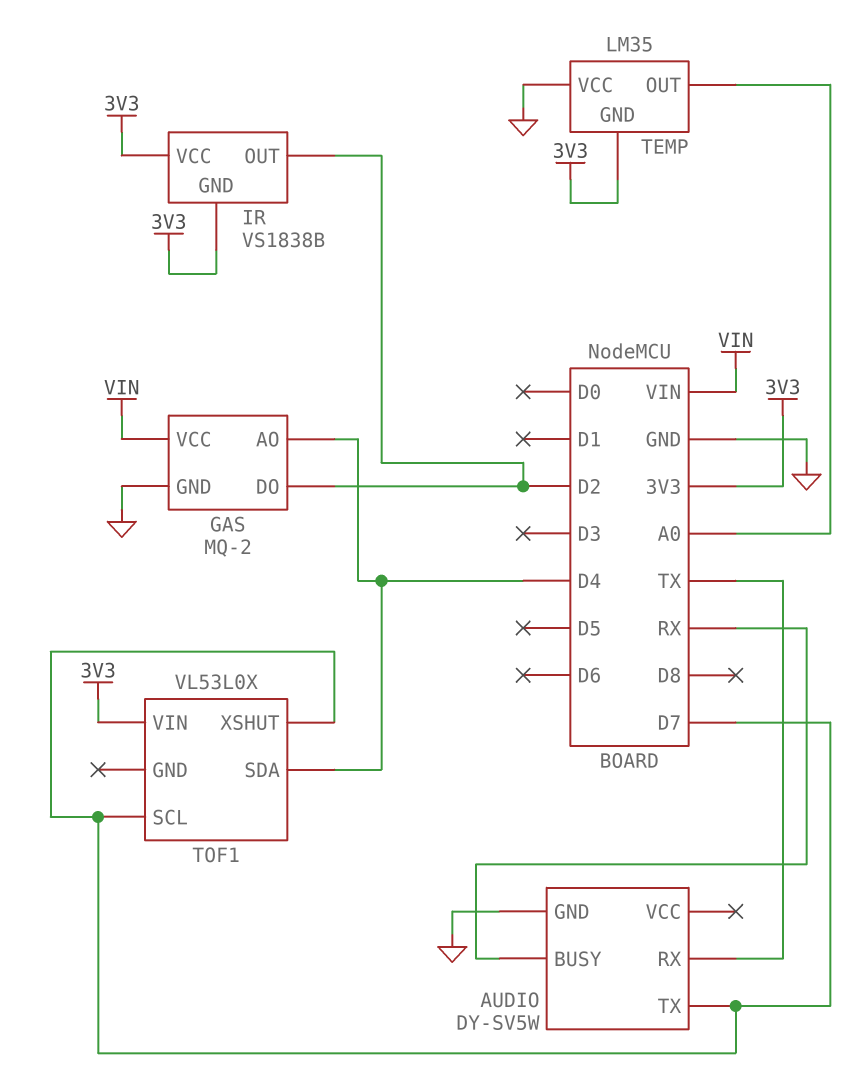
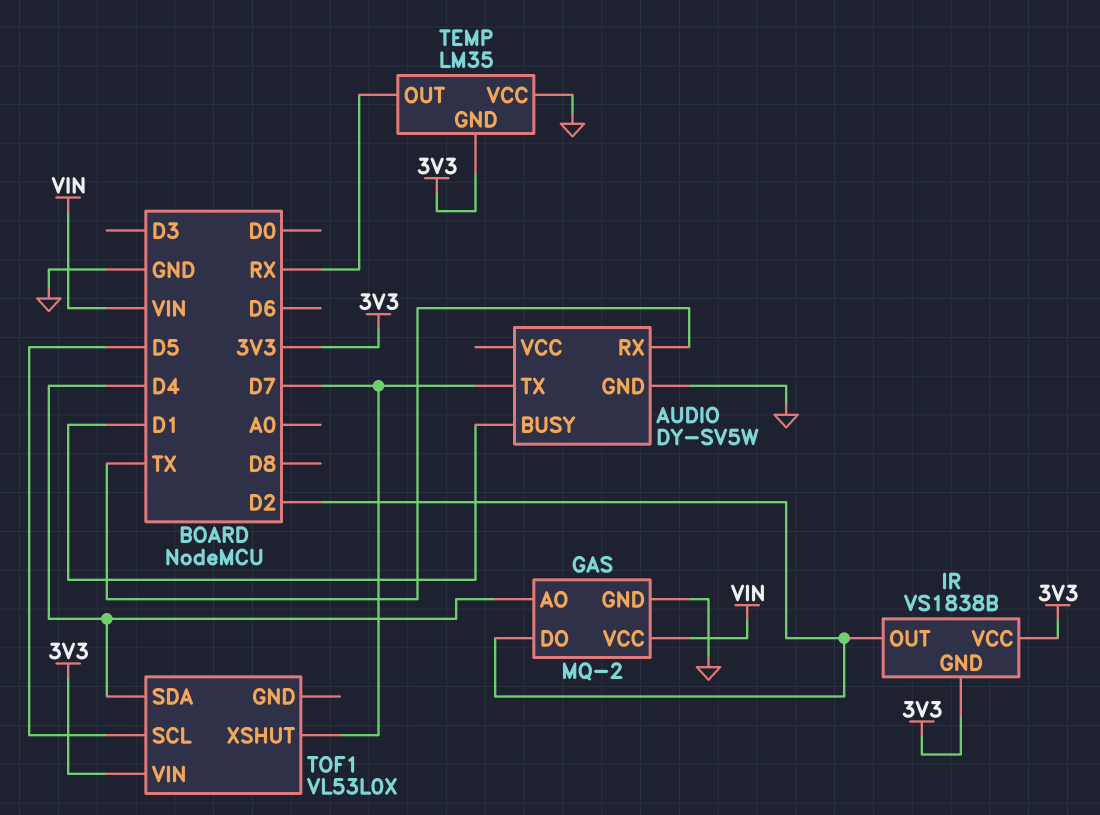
AUDIO pin BUSY: RX -> D1
TEMP pin OUT: A0 -> RX
TOF1 pin SCL: D7 -> D5

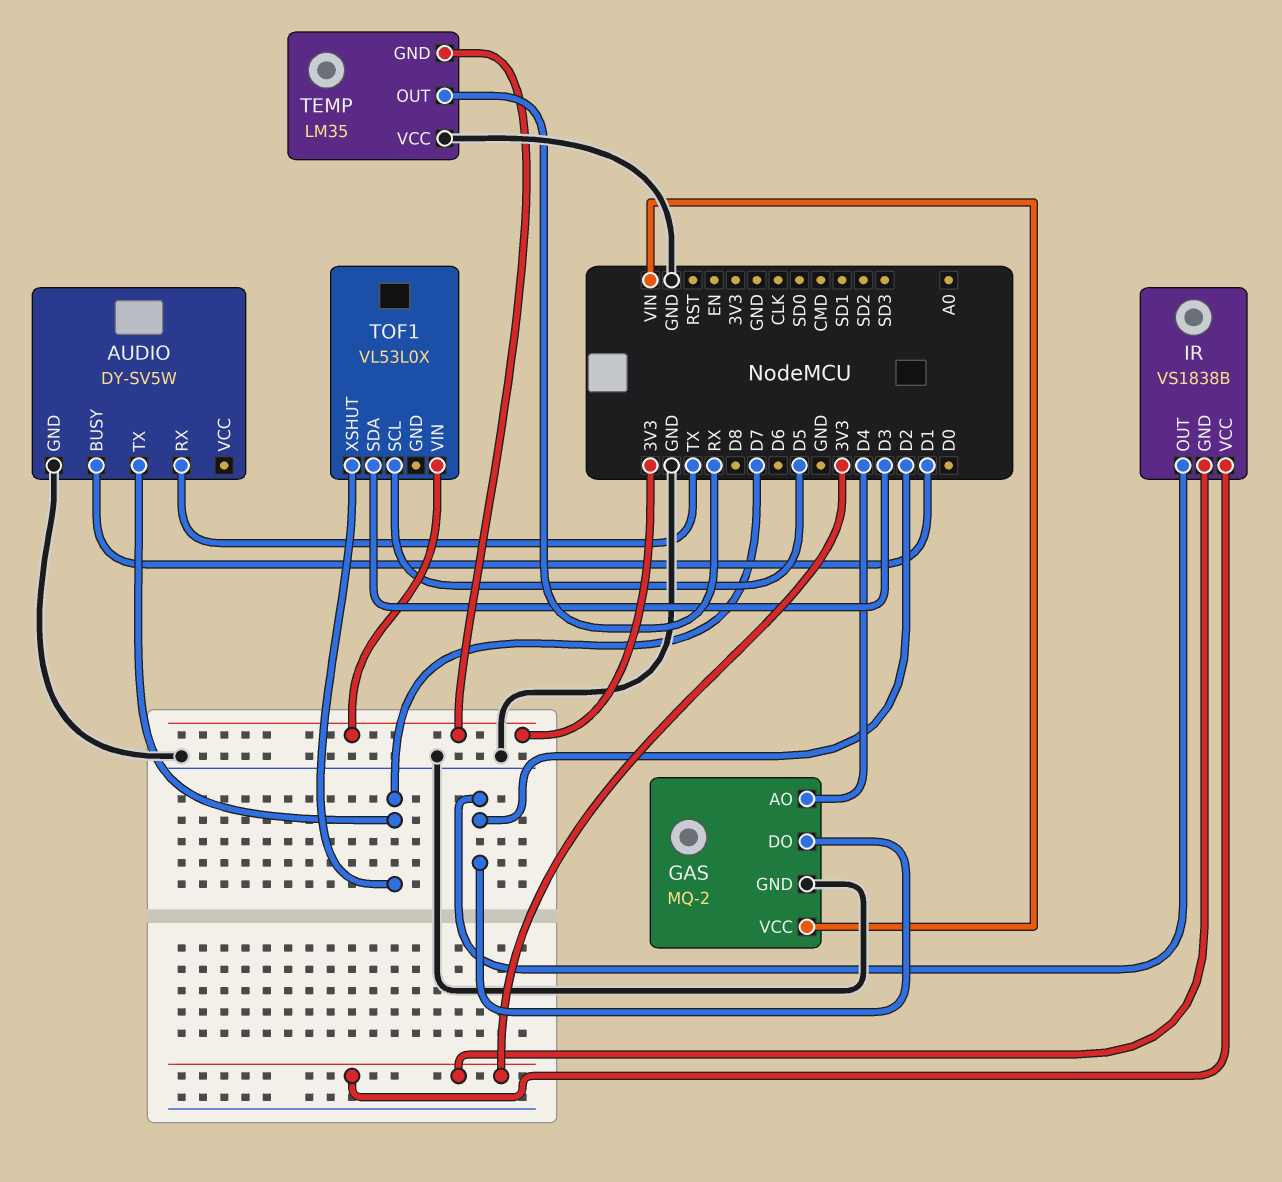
TOF1 pin SDA: D4 -> D3

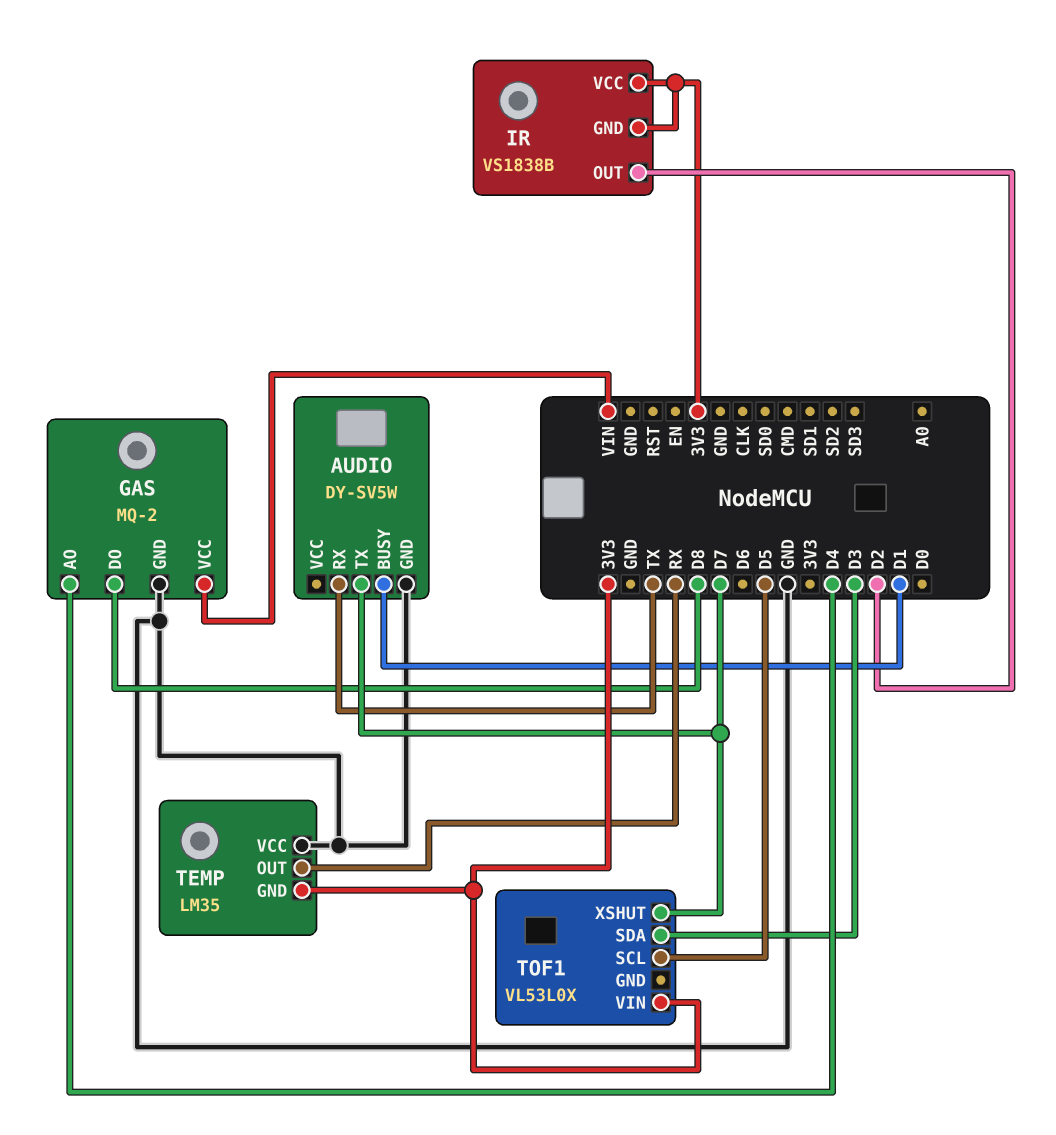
GAS pin DO: D2 -> D8

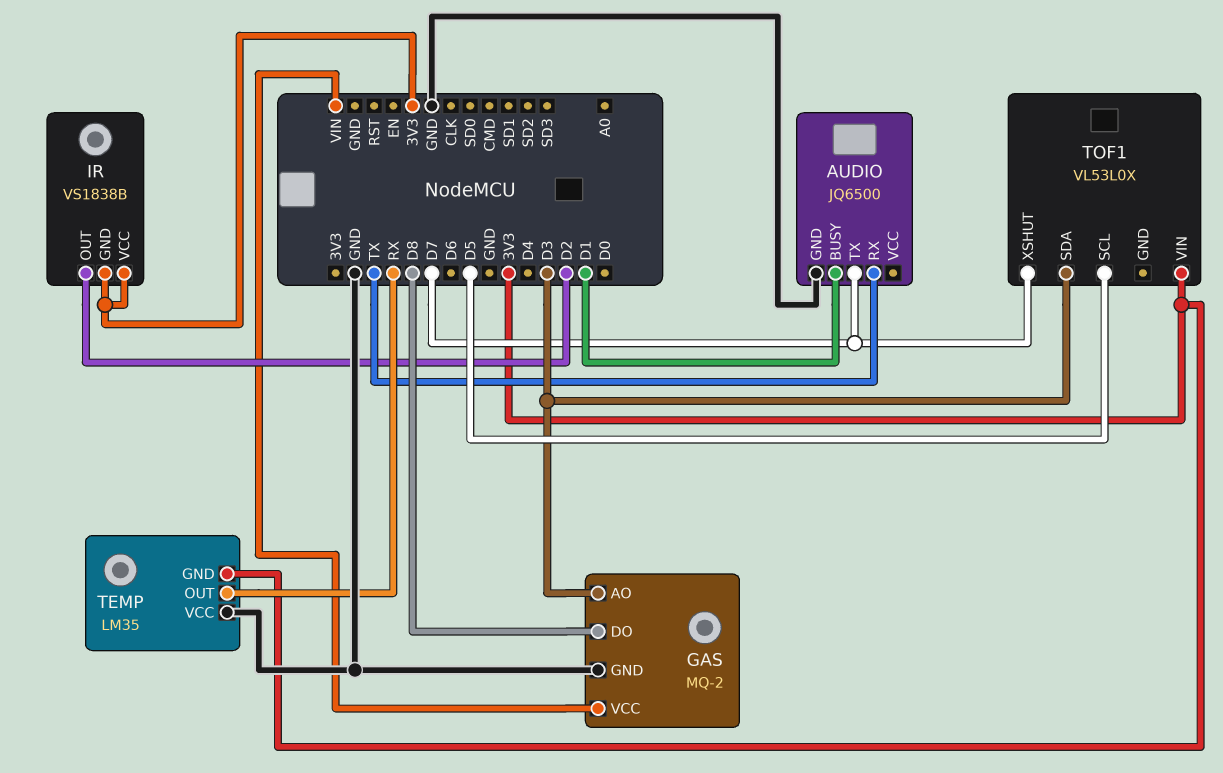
AUDIO: DY-SV5W -> JQ6500
GAS pin AO: D4 -> D3

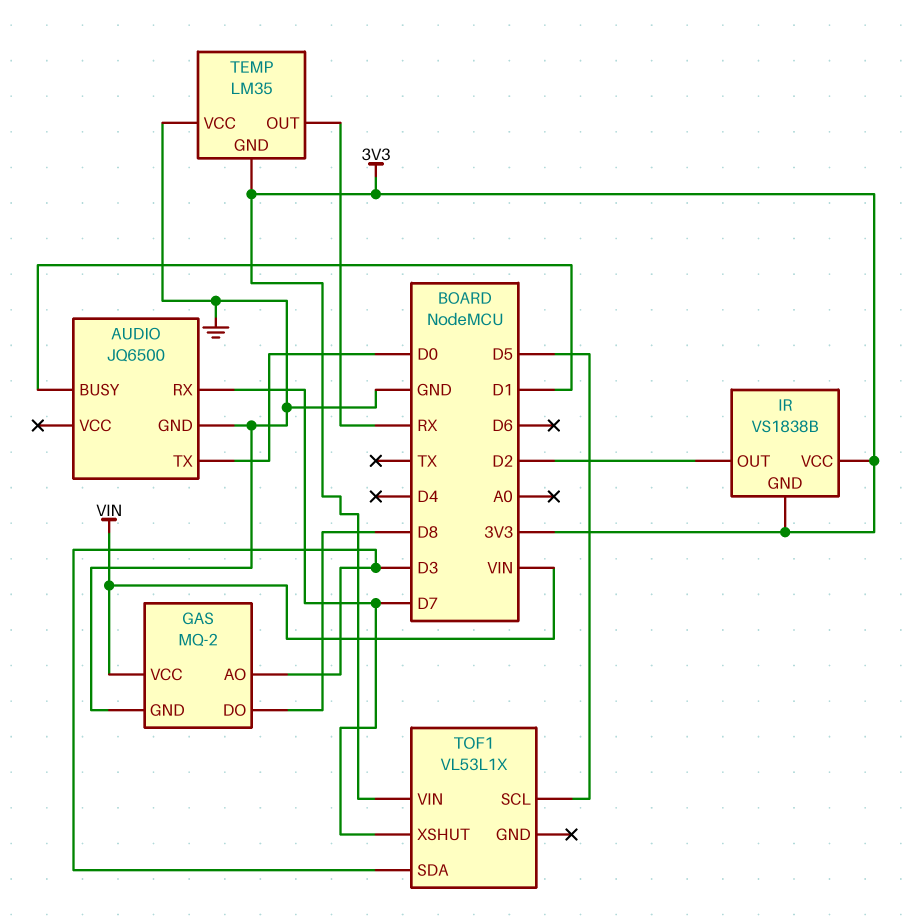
AUDIO pin RX: TX -> D7
AUDIO pin TX: D7 -> D0
TOF1: VL53L0X -> VL53L1X

